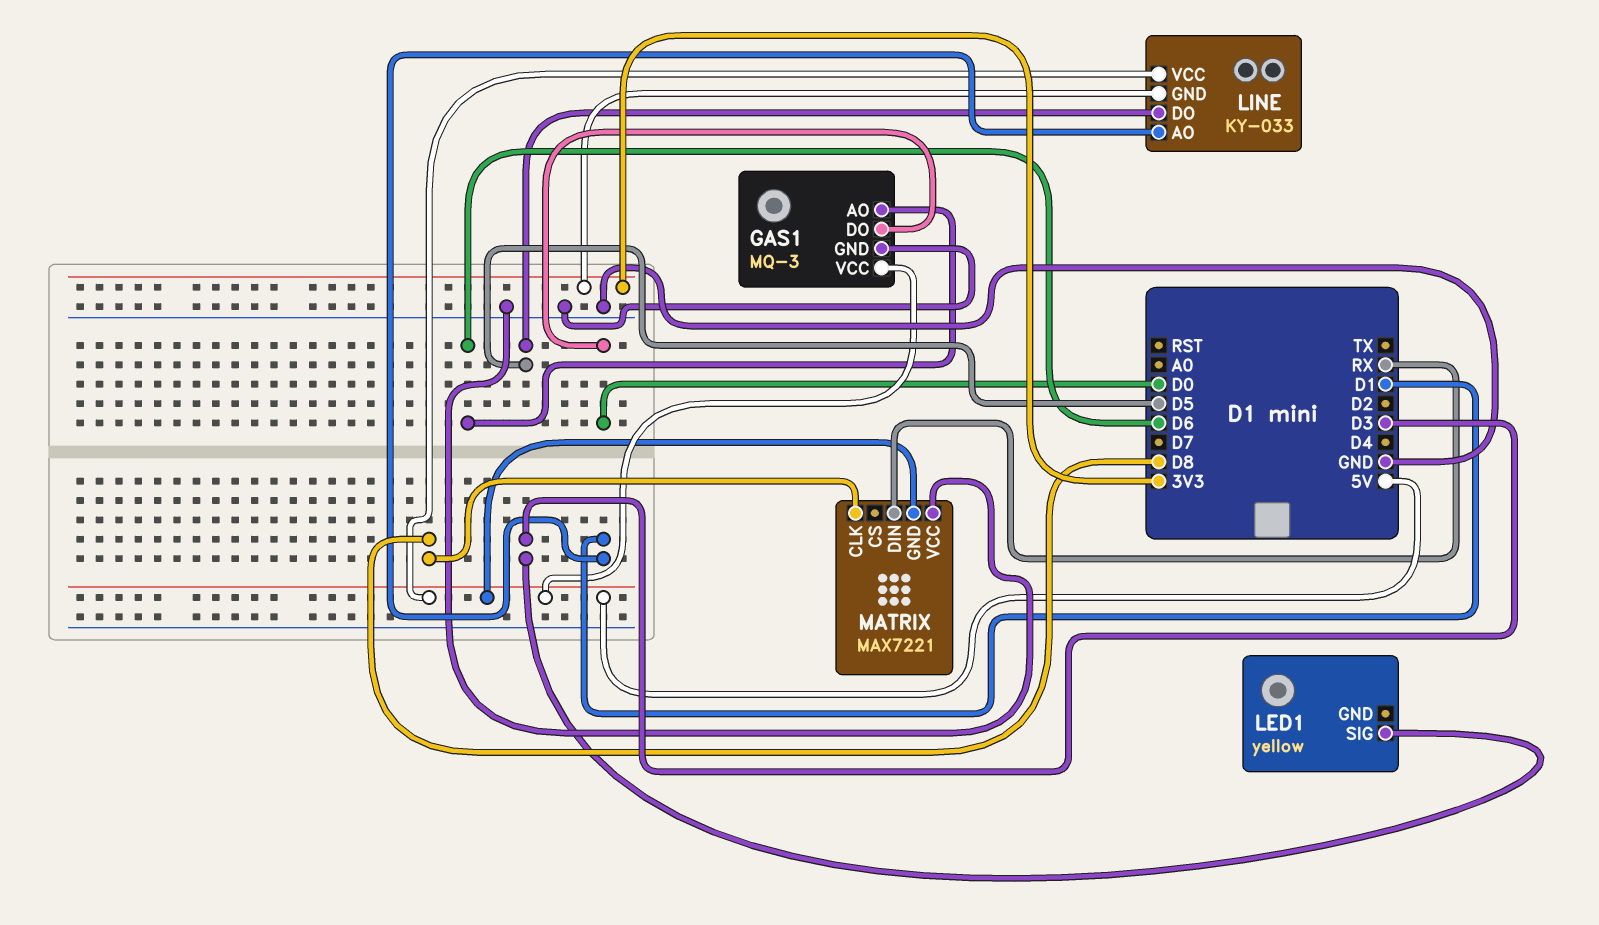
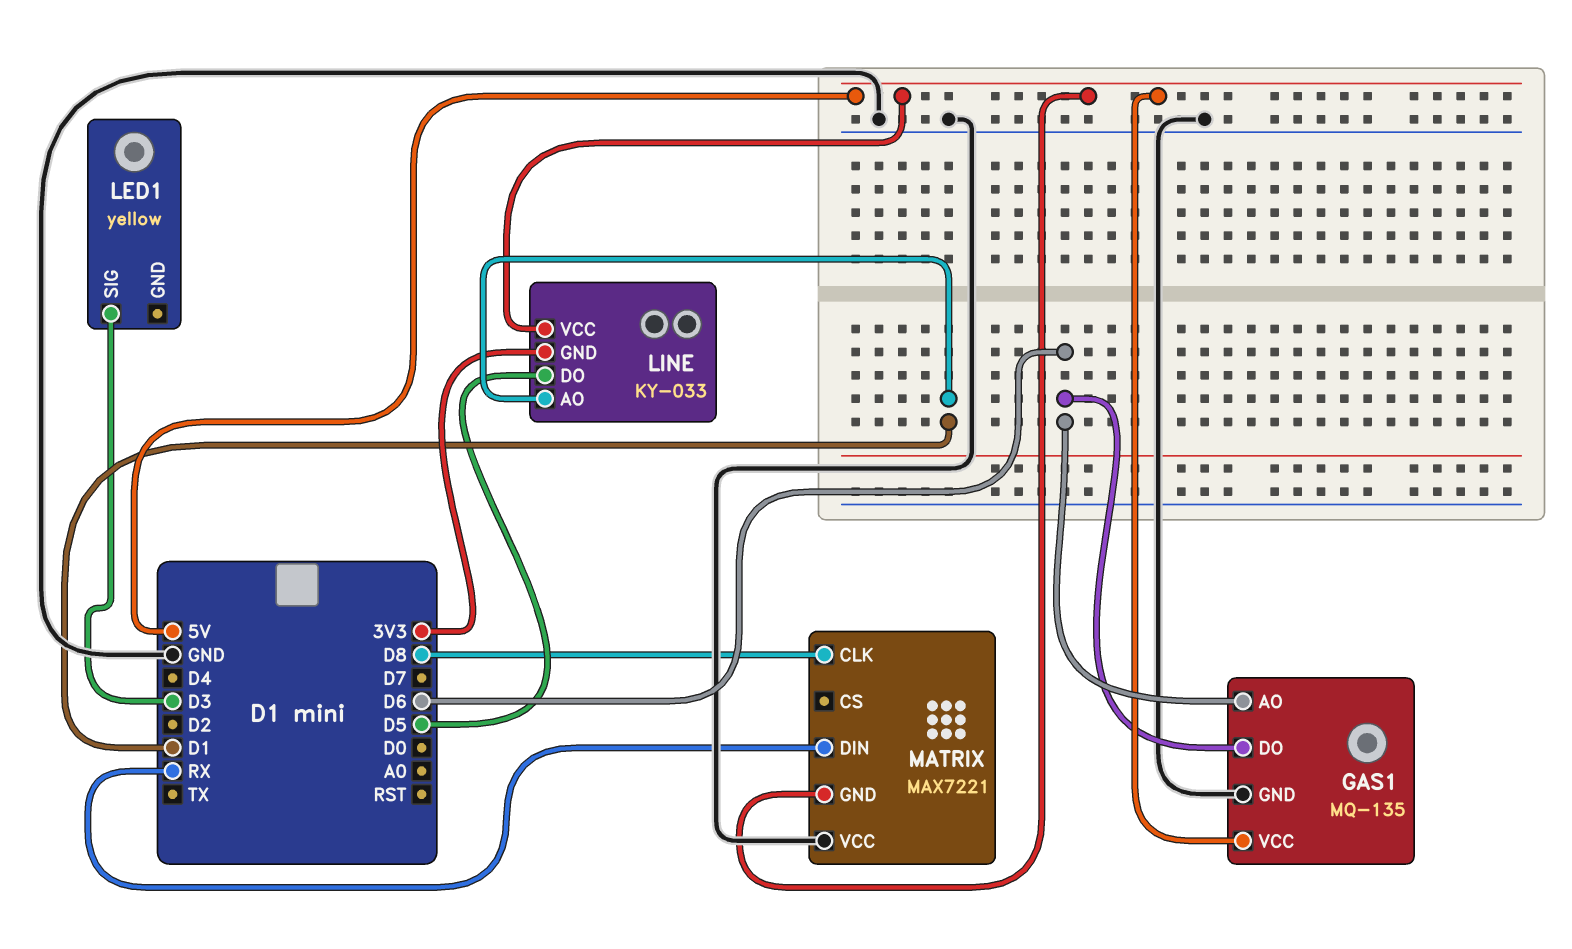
GAS1: MQ-3 -> MQ-135
GAS1 pin DO: D0 -> D6

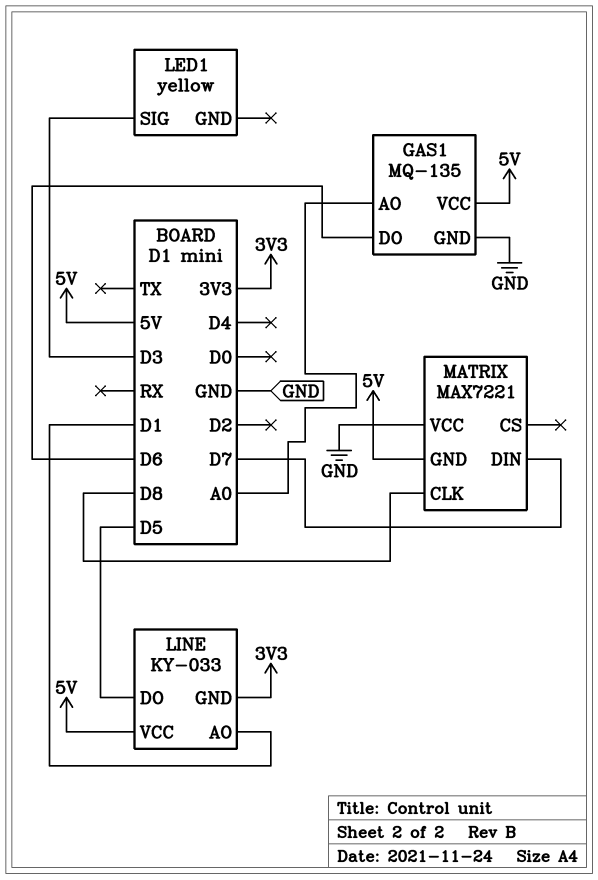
GAS1 pin AO: D6 -> A0
MATRIX pin DIN: RX -> D7

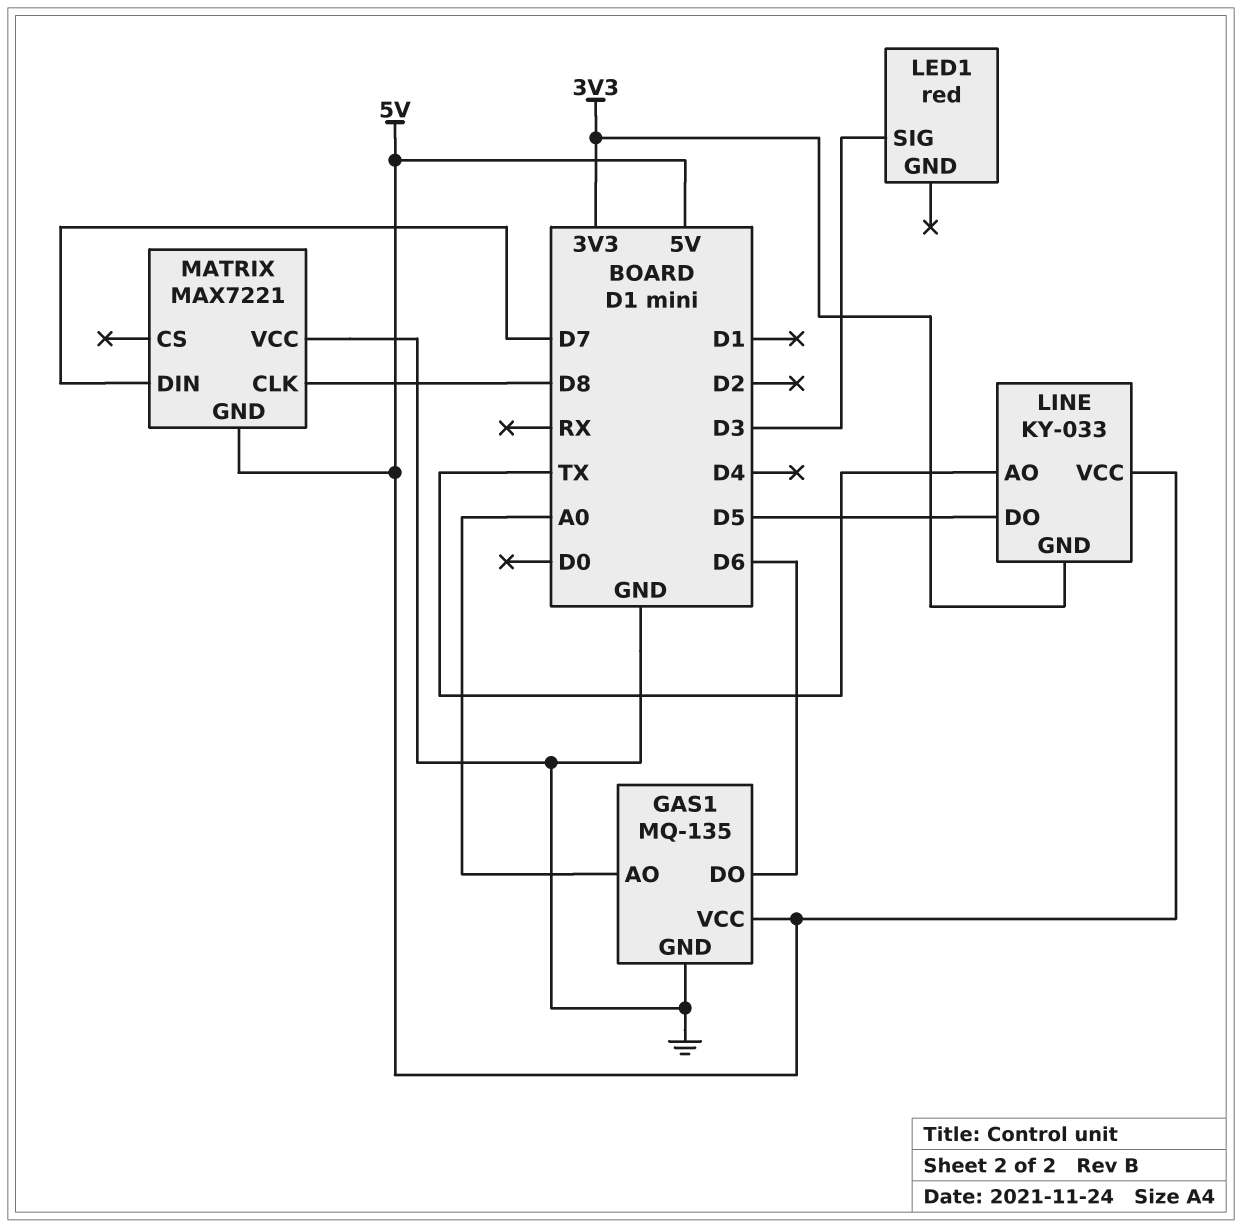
LED1: yellow -> red
LINE pin AO: D1 -> TX

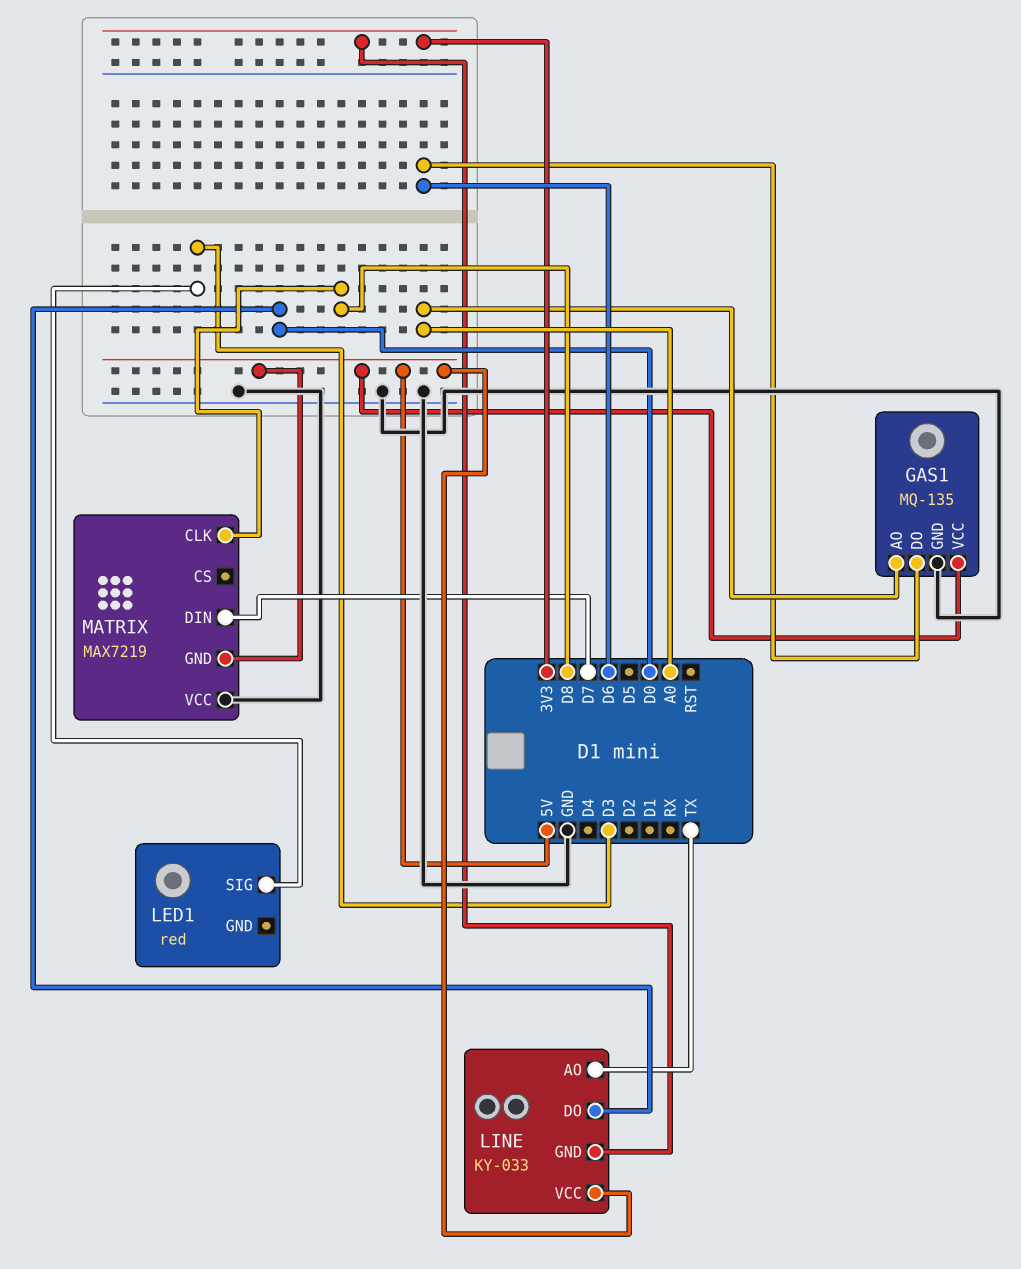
LINE pin DO: D5 -> D0
MATRIX: MAX7221 -> MAX7219

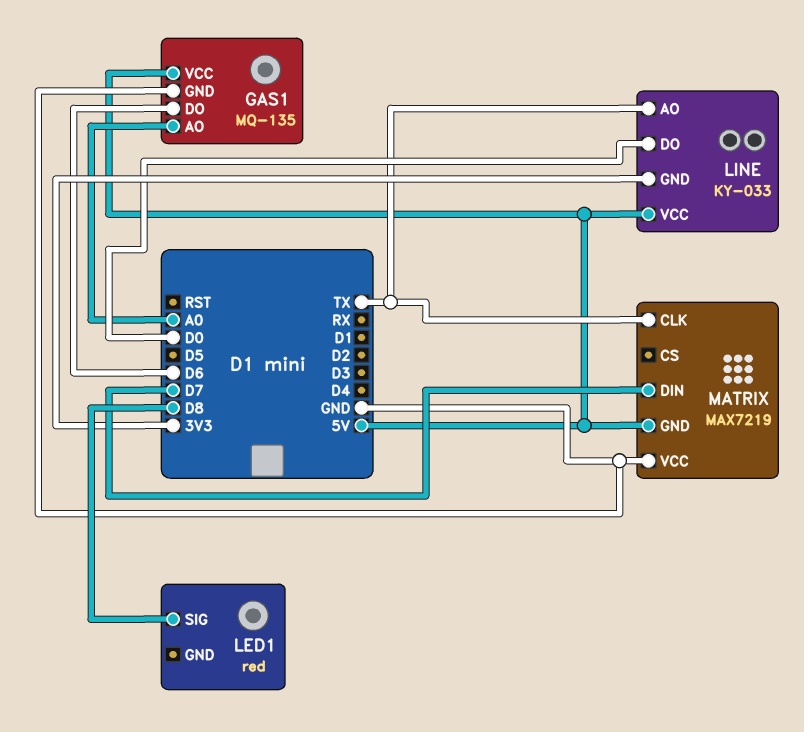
LED1 pin SIG: D3 -> D8
MATRIX pin CLK: D8 -> TX

